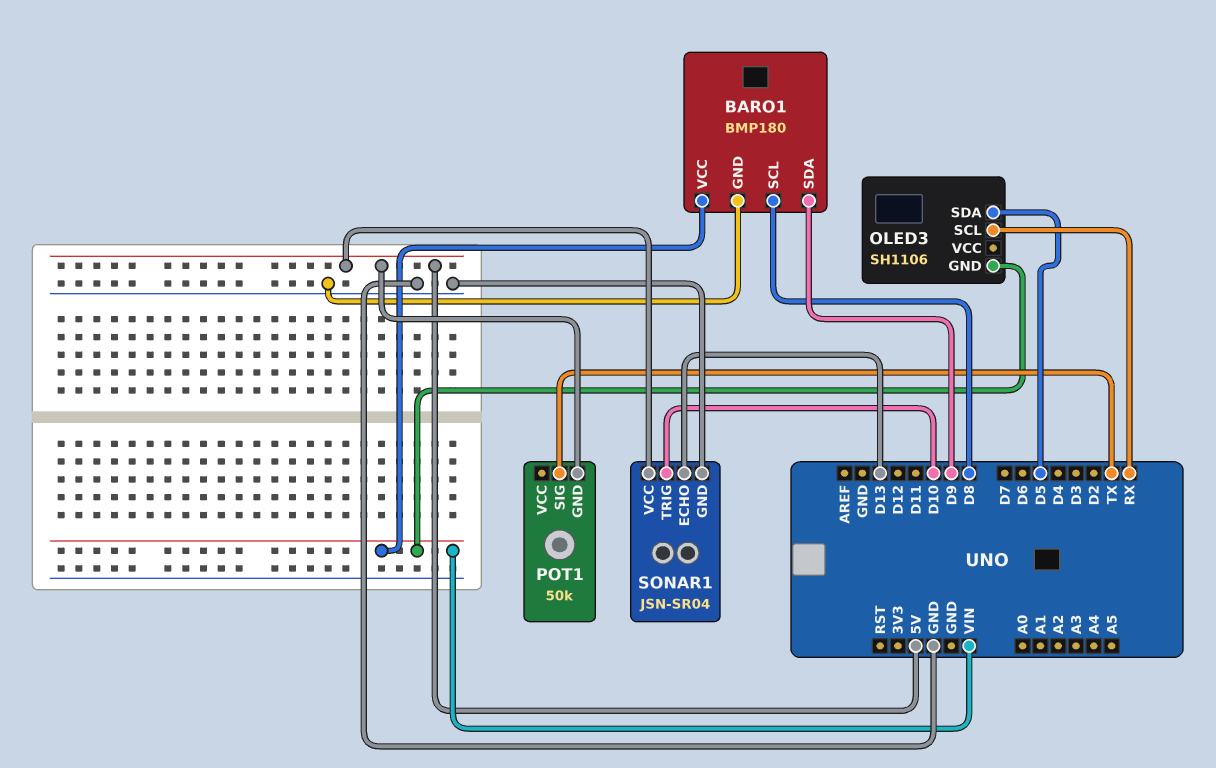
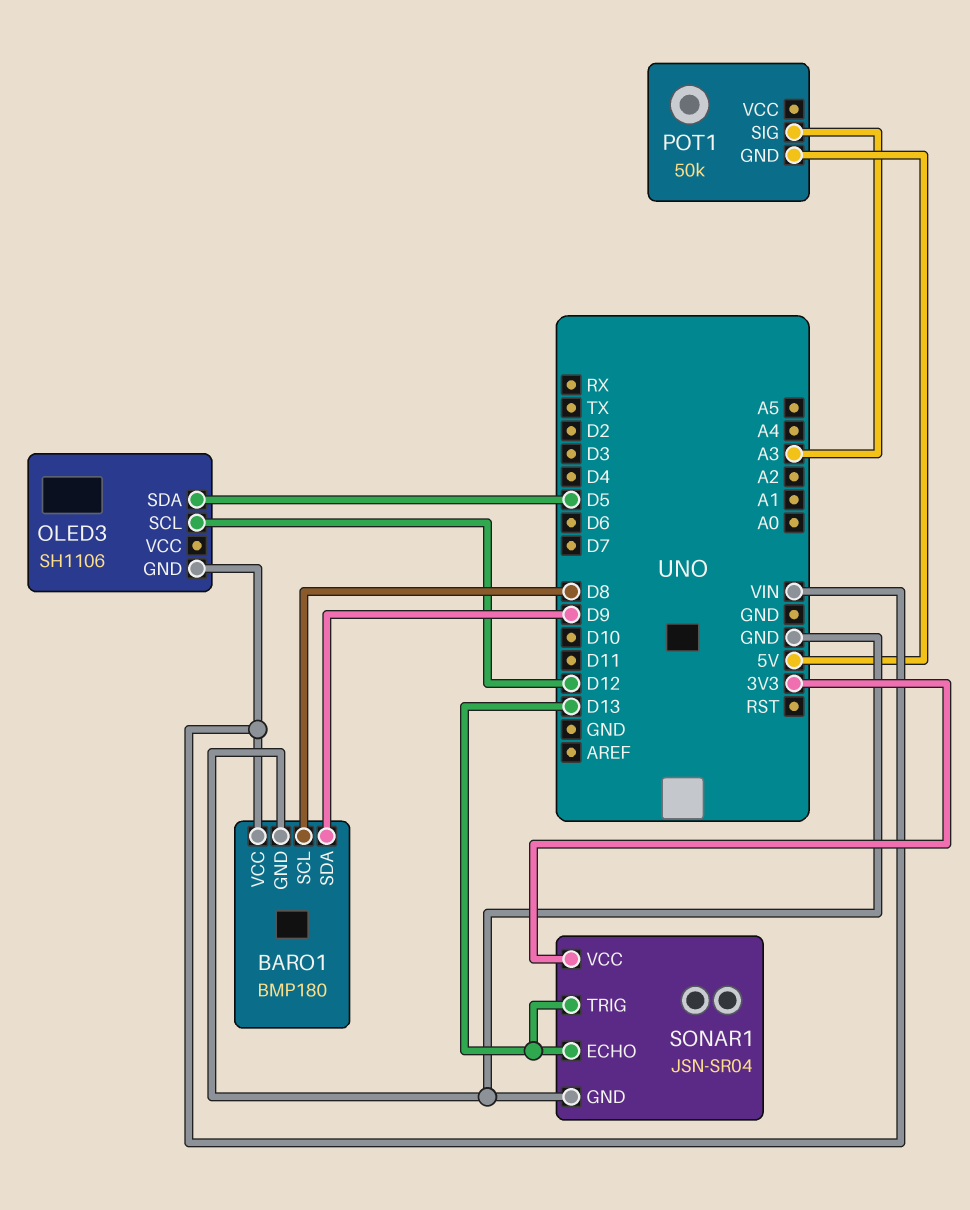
OLED3 pin SCL: RX -> D12
POT1 pin SIG: TX -> A3
SONAR1 pin TRIG: D10 -> D13
SONAR1 pin VCC: 5V -> 3V3

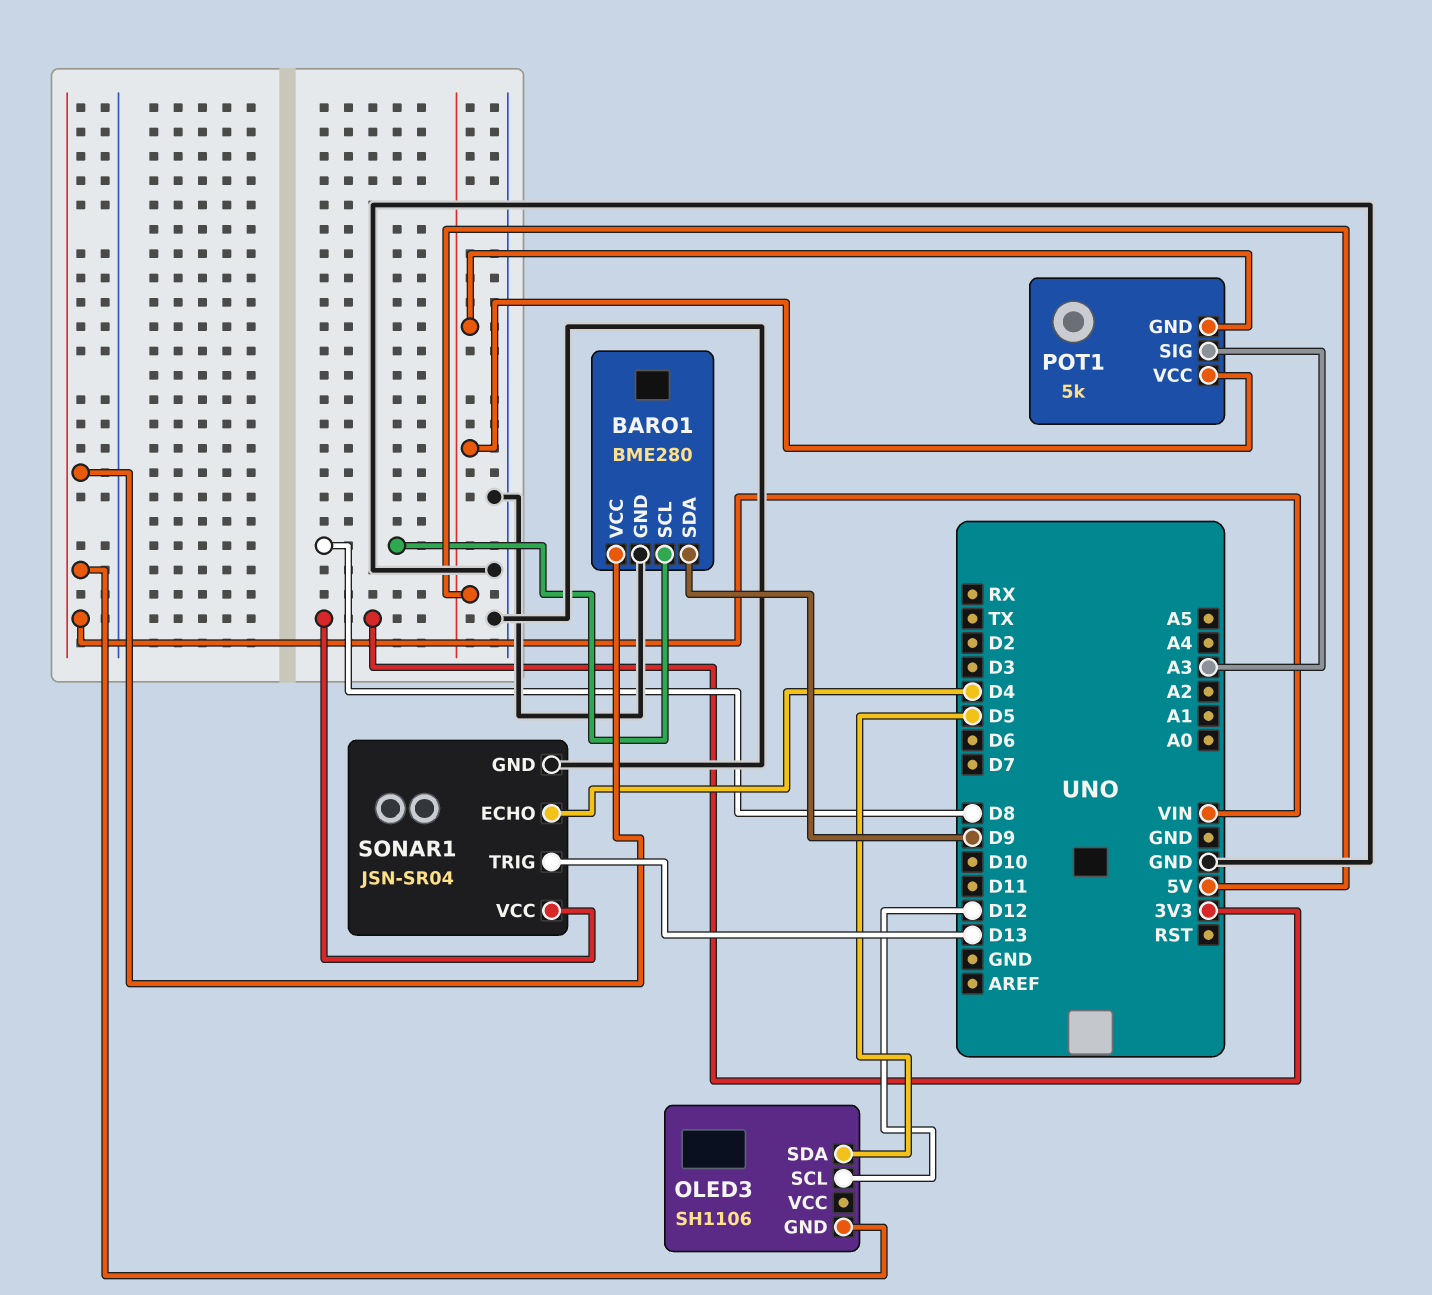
BARO1: BMP180 -> BME280
POT1: 50k -> 5k
POT1 pin VCC: none -> 5V
SONAR1 pin ECHO: D13 -> D4

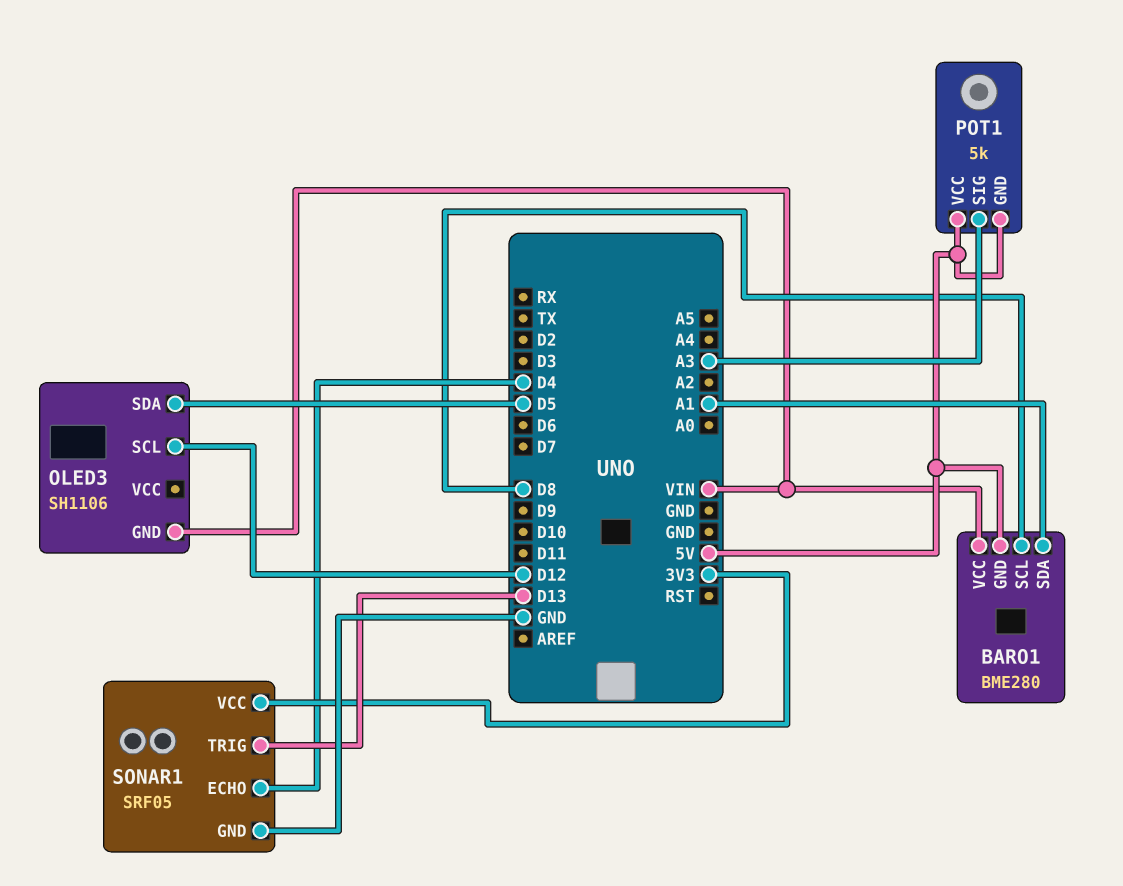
BARO1 pin GND: GND -> 5V
BARO1 pin SDA: D9 -> A1
SONAR1: JSN-SR04 -> SRF05

